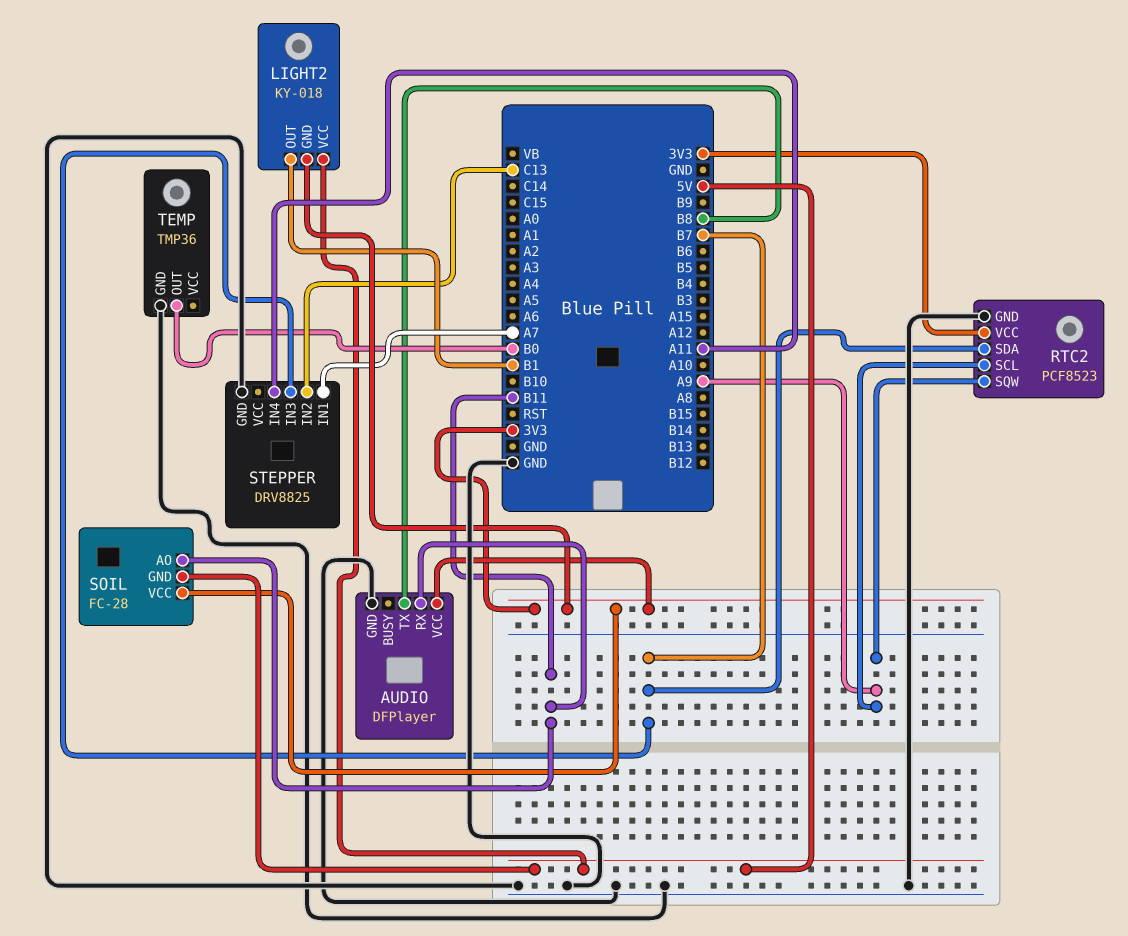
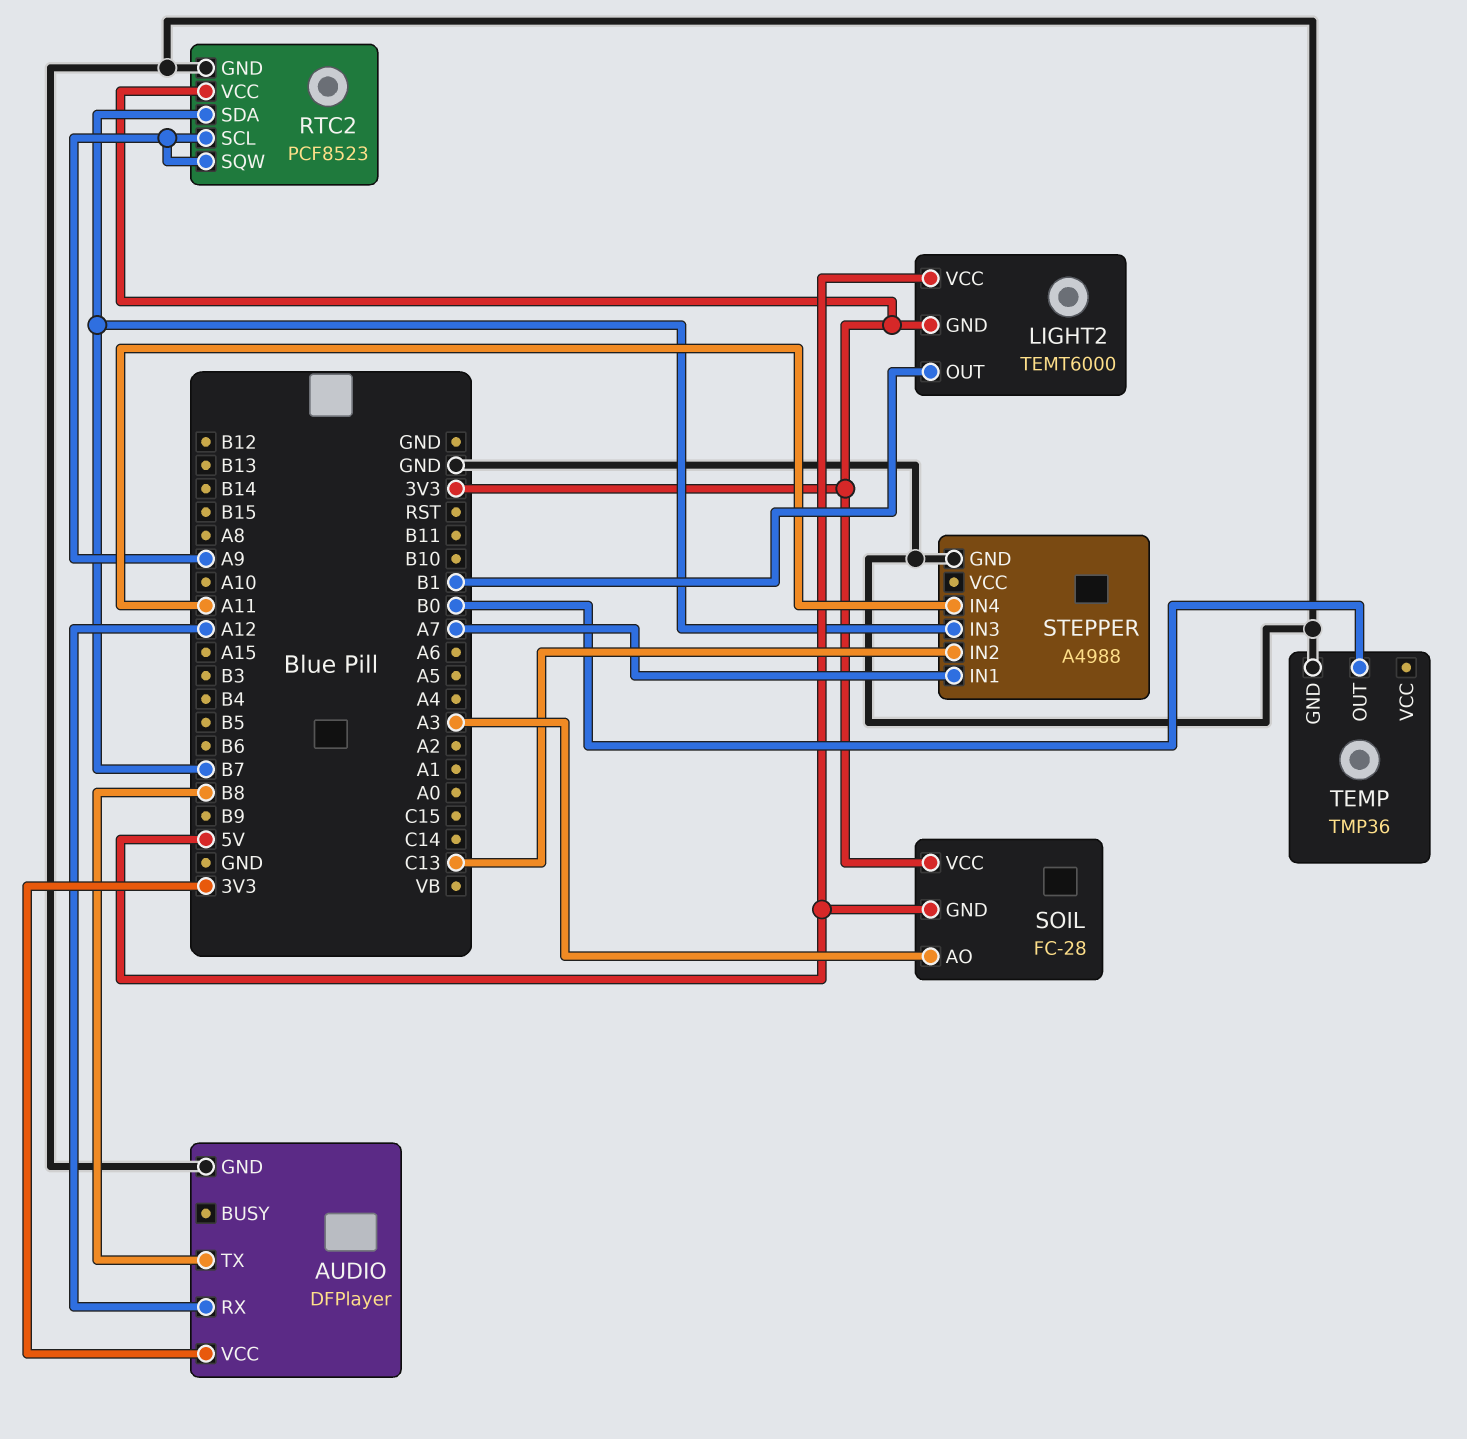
AUDIO pin RX: B11 -> A12
LIGHT2: KY-018 -> TEMT6000
SOIL pin AO: B11 -> A3
STEPPER: DRV8825 -> A4988

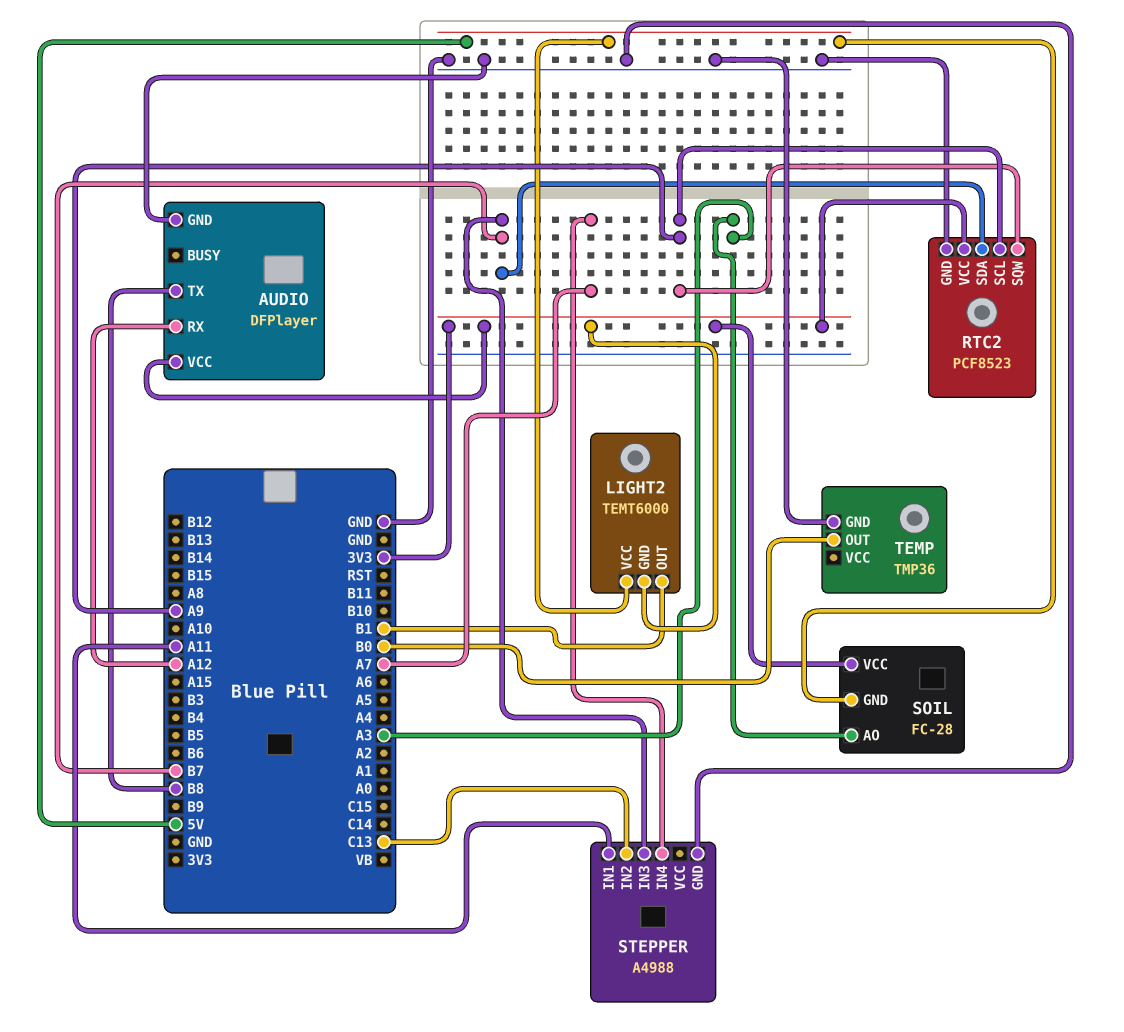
STEPPER pin IN1: A7 -> A11
STEPPER pin IN4: A11 -> A7

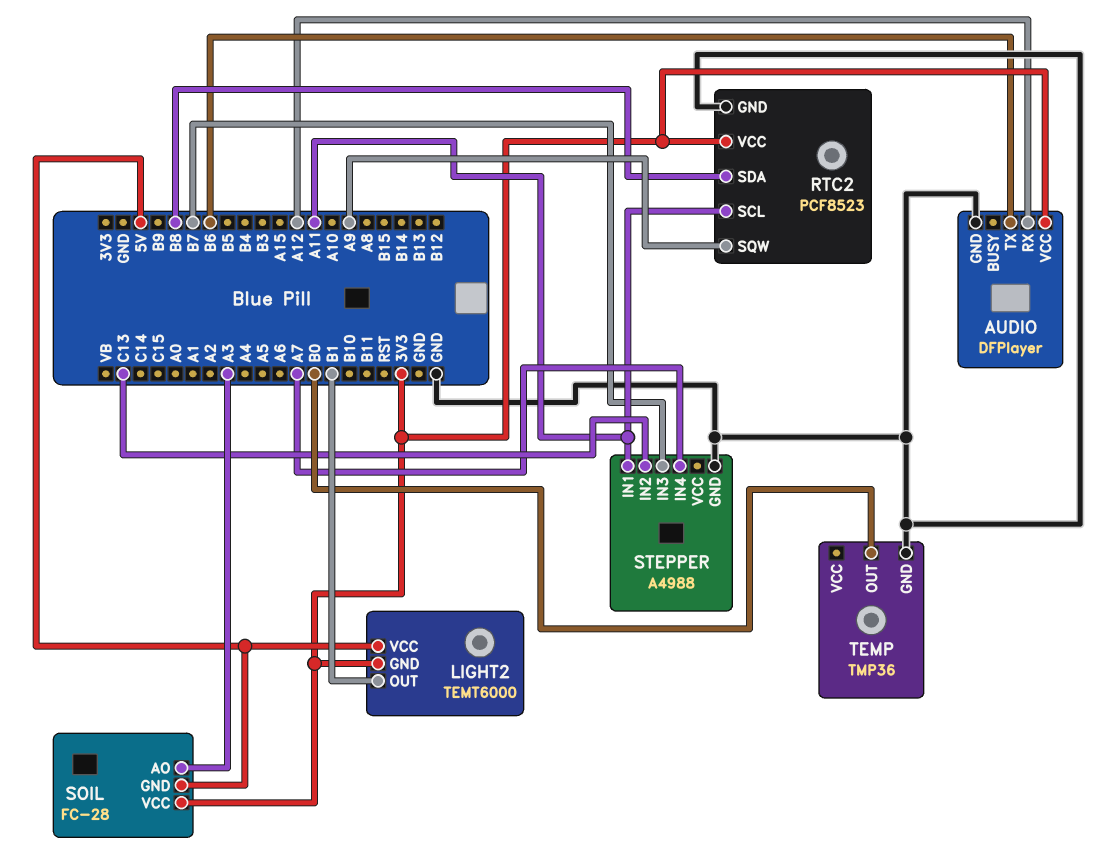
AUDIO pin TX: B8 -> B6
RTC2 pin SCL: A9 -> A11
RTC2 pin SDA: B7 -> B8

